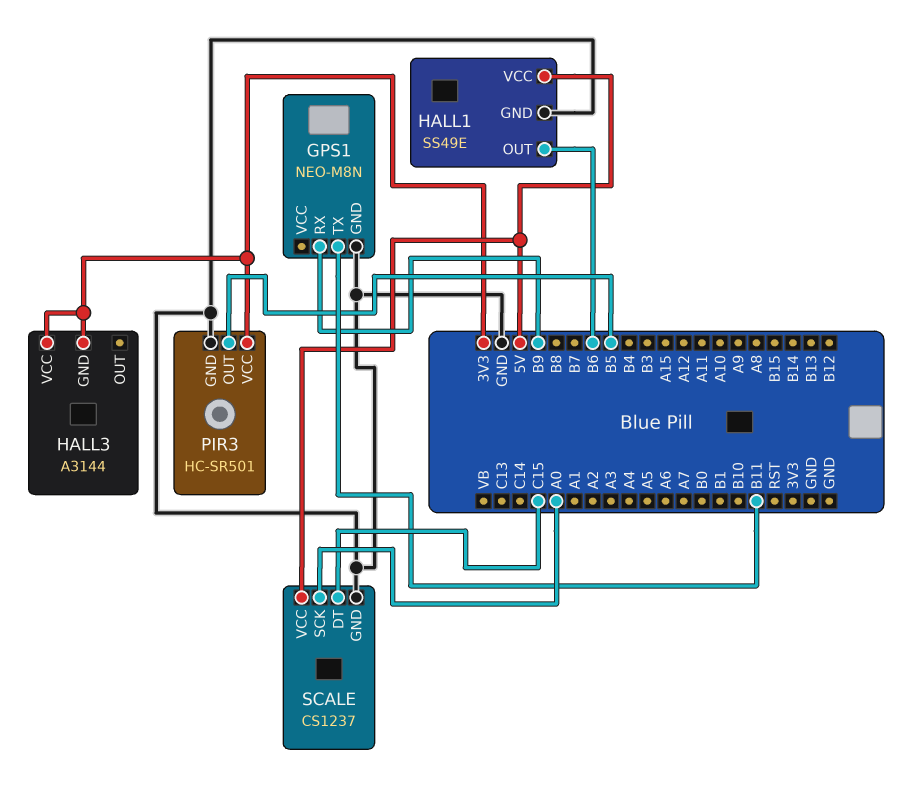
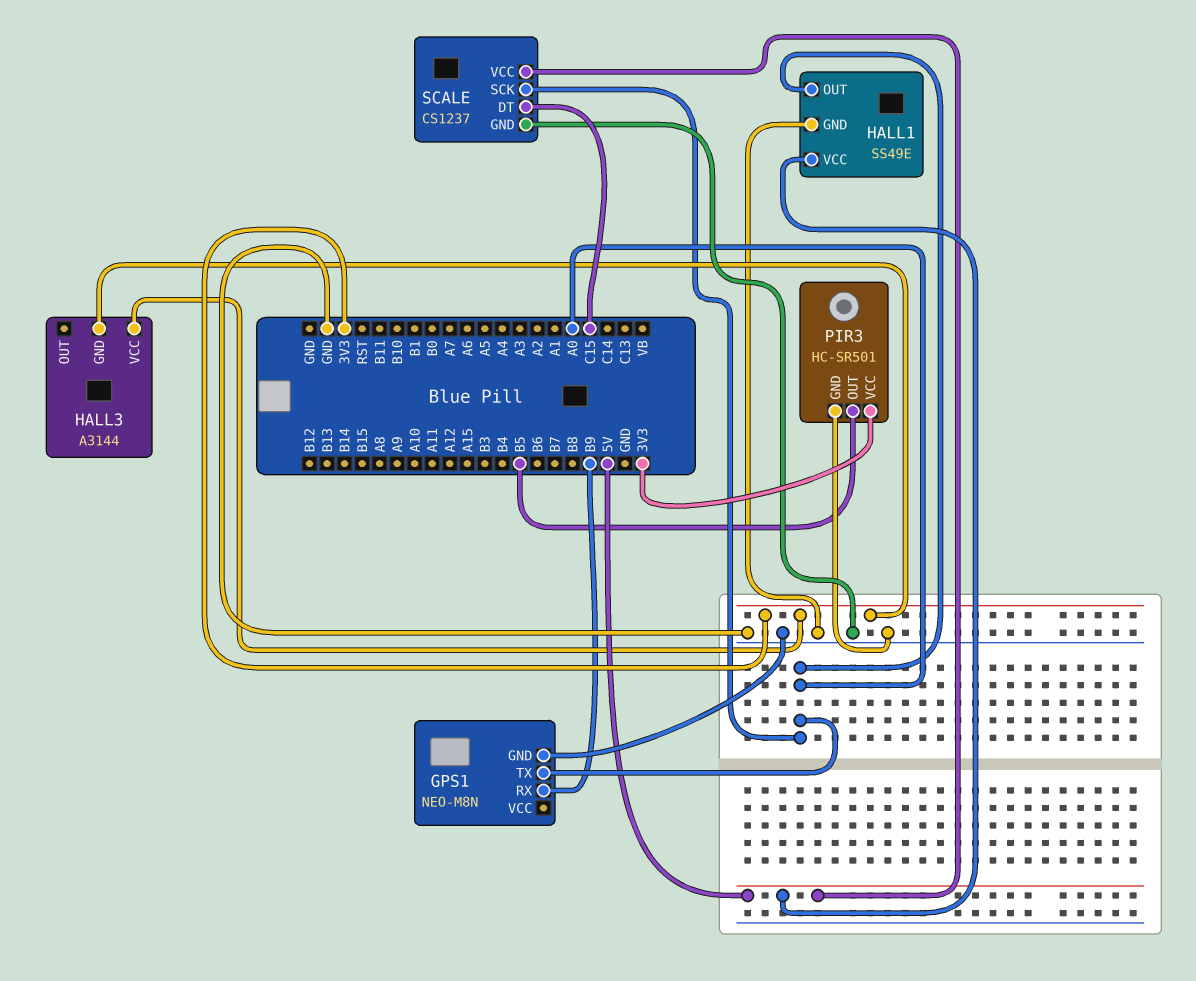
GPS1 pin TX: B11 -> A0
HALL1 pin OUT: B6 -> A0

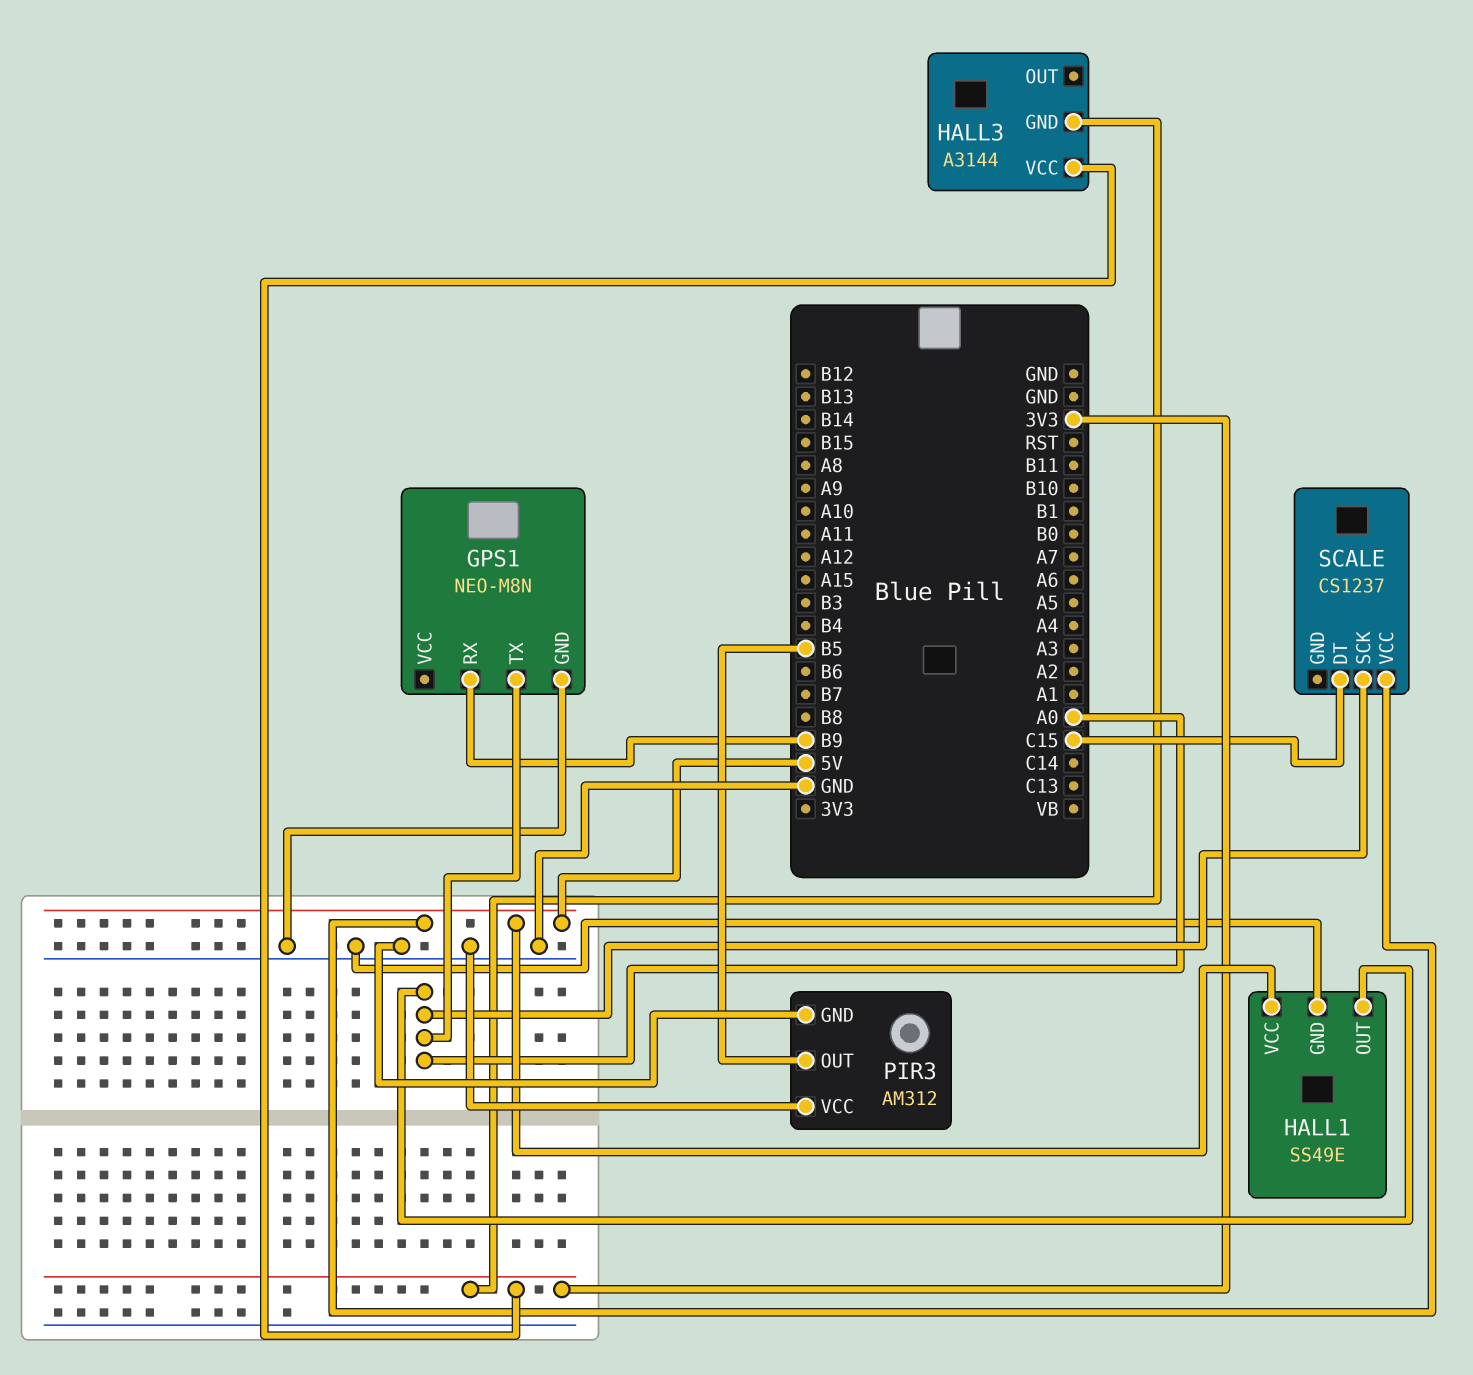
PIR3: HC-SR501 -> AM312
PIR3 pin VCC: 3V3 -> GND
SCALE pin GND: GND -> none

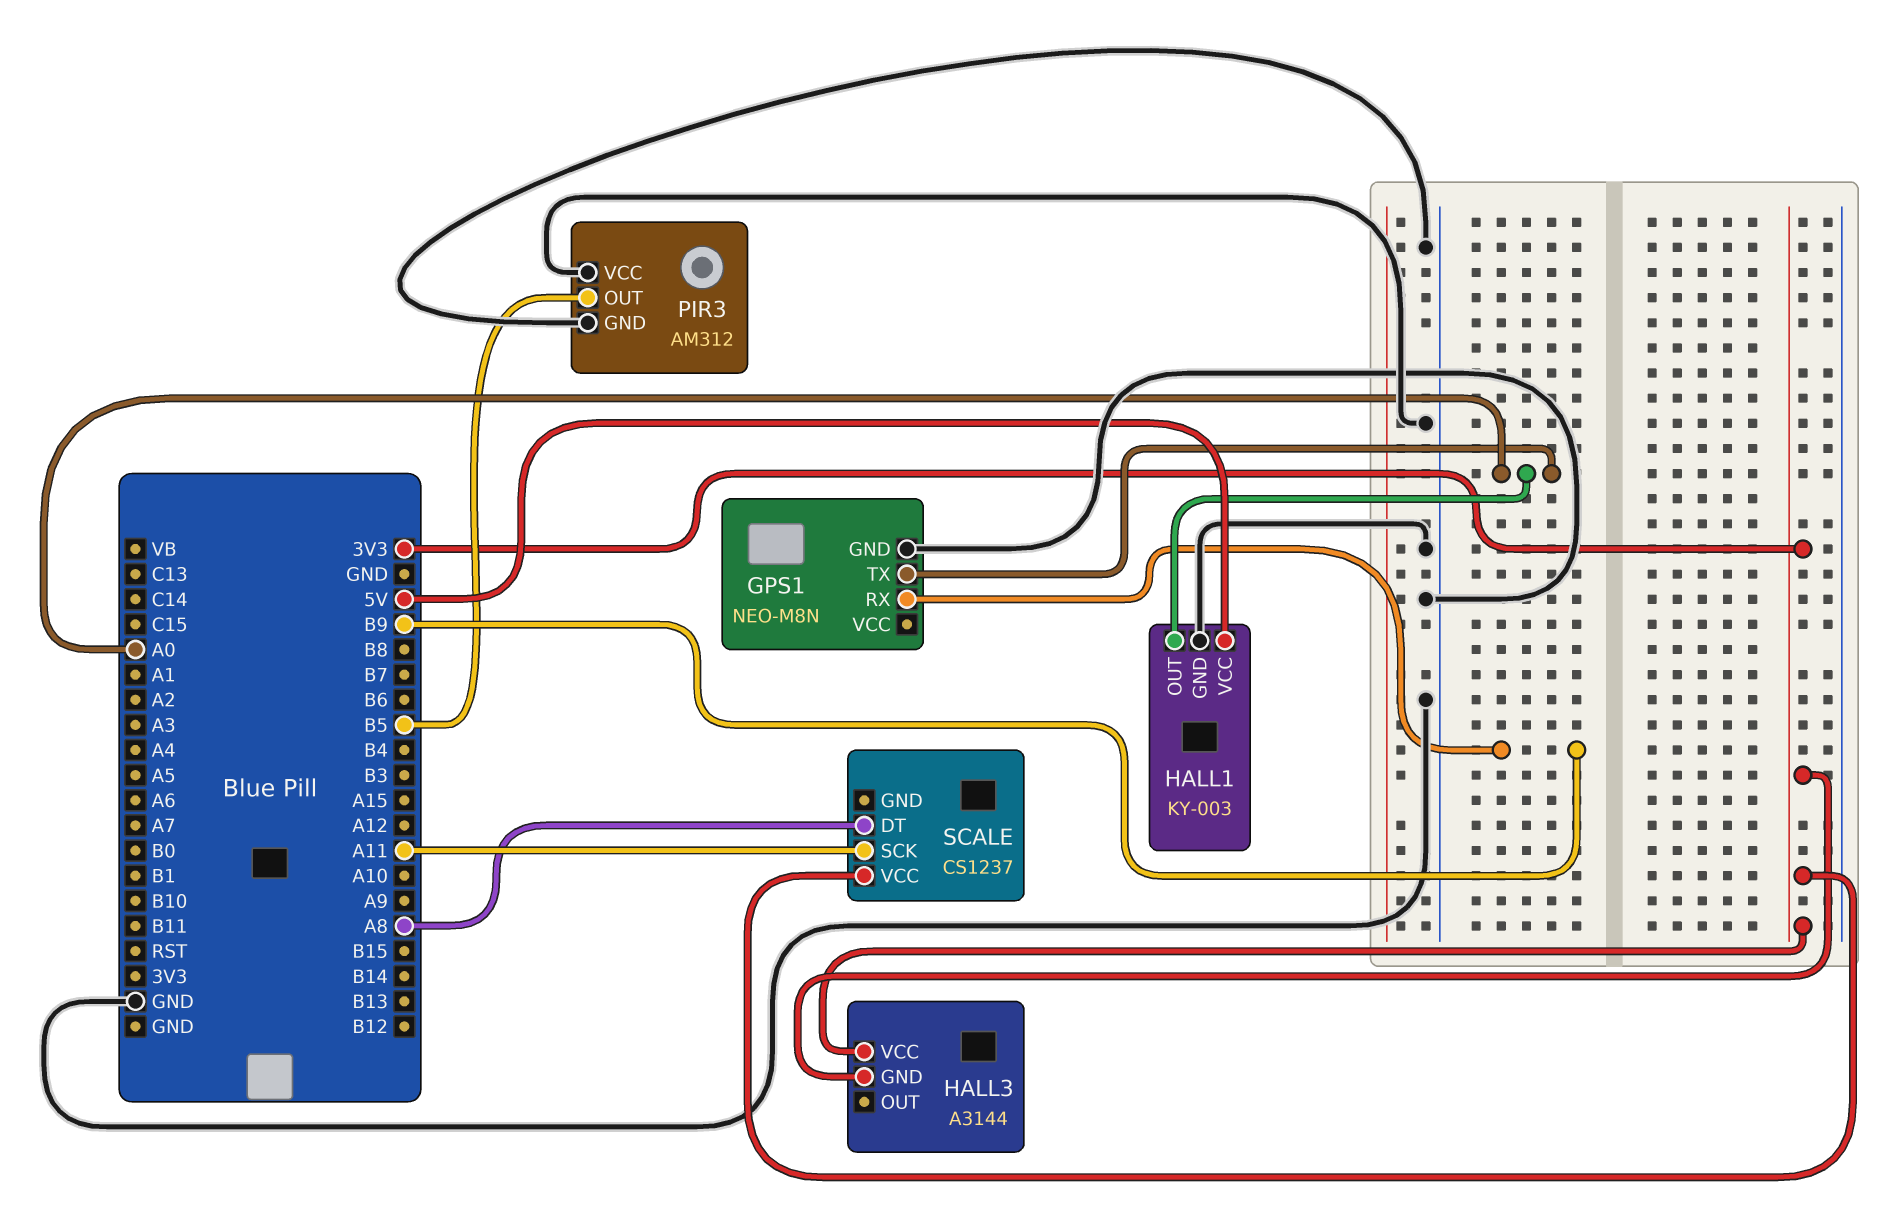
HALL1: SS49E -> KY-003
SCALE pin DT: C15 -> A8
SCALE pin SCK: A0 -> A11
SCALE pin VCC: 5V -> 3V3

